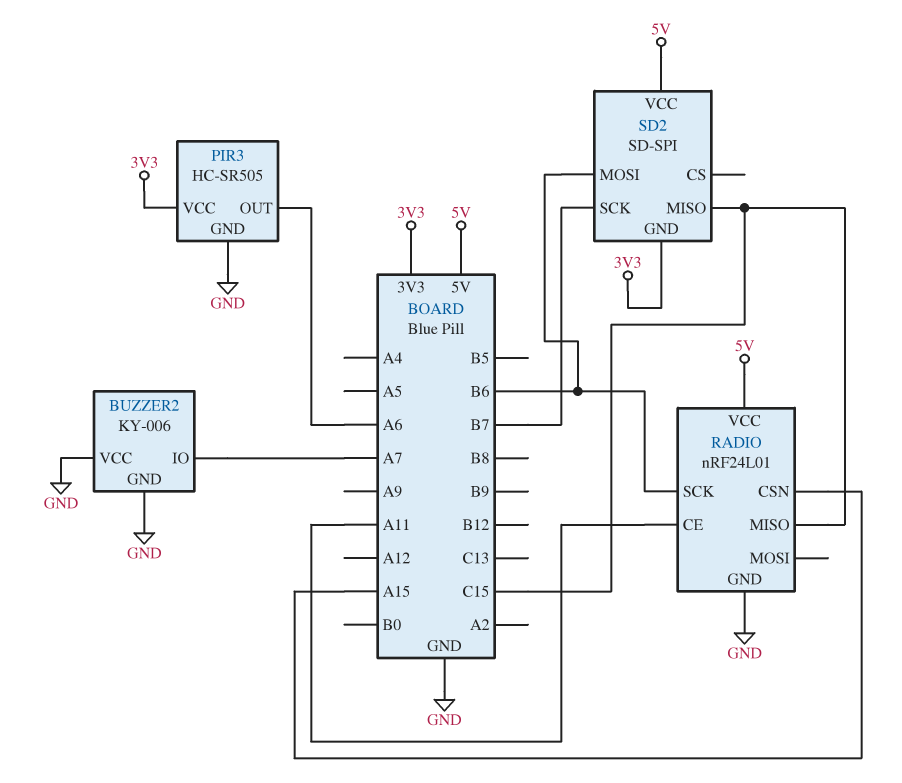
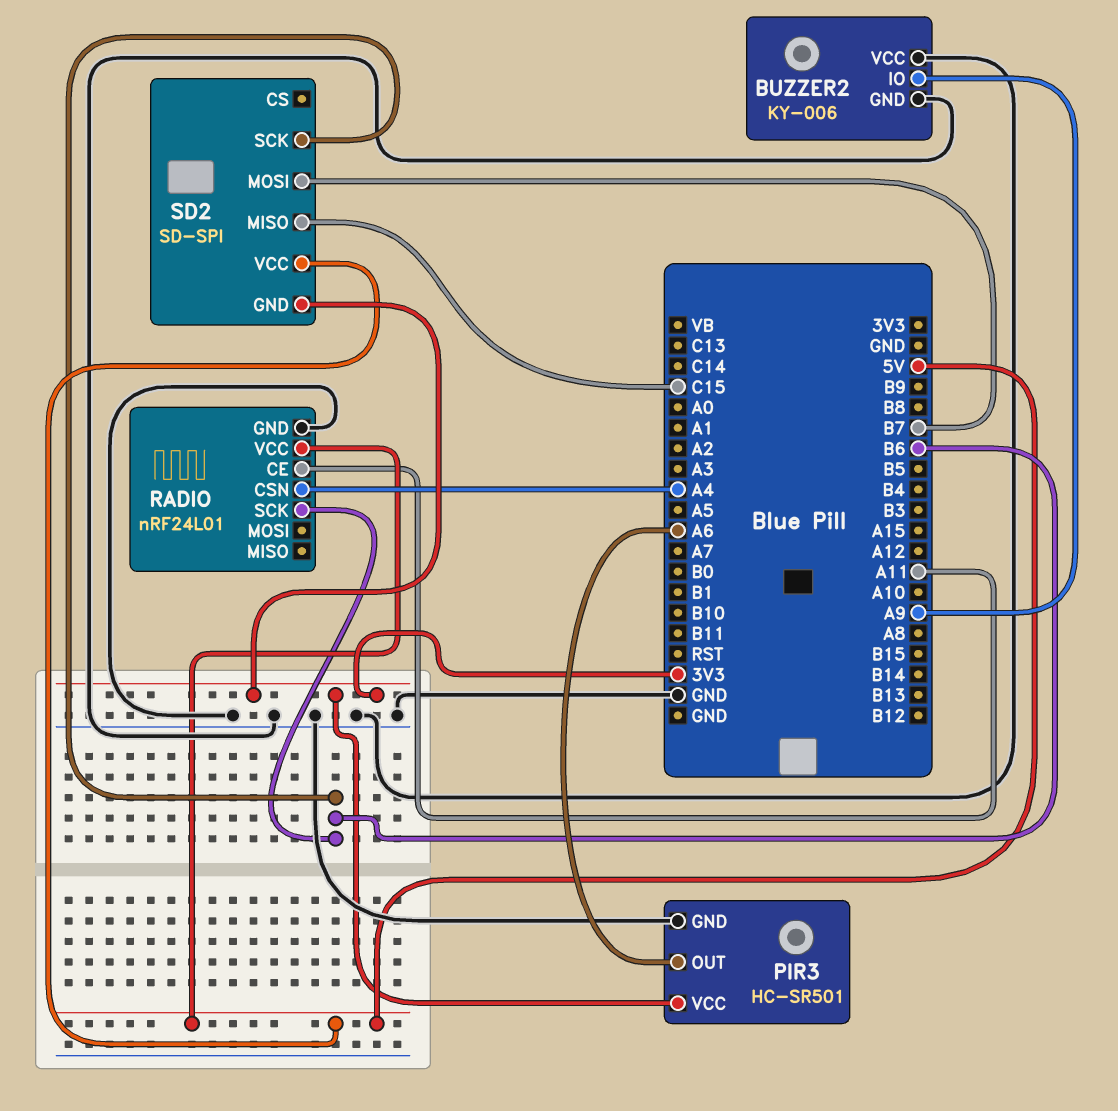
BUZZER2 pin IO: A7 -> A9
PIR3: HC-SR505 -> HC-SR501
RADIO pin CSN: A15 -> A4
RADIO pin MISO: C15 -> none
SD2 pin MOSI: B6 -> B7
SD2 pin SCK: B7 -> B6

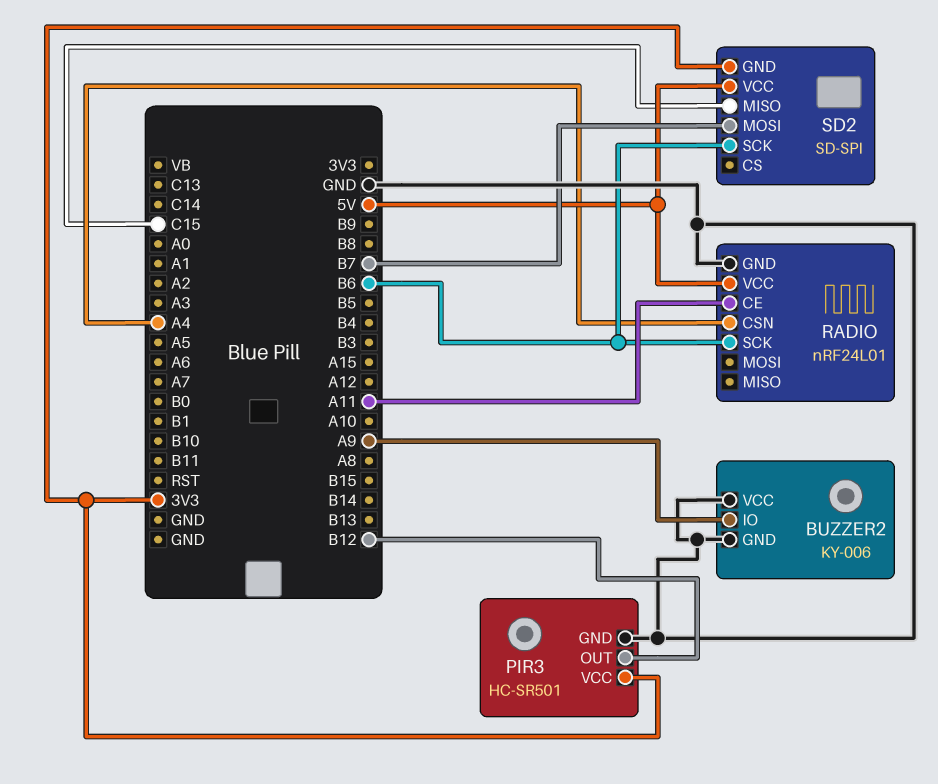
PIR3 pin OUT: A6 -> B12

